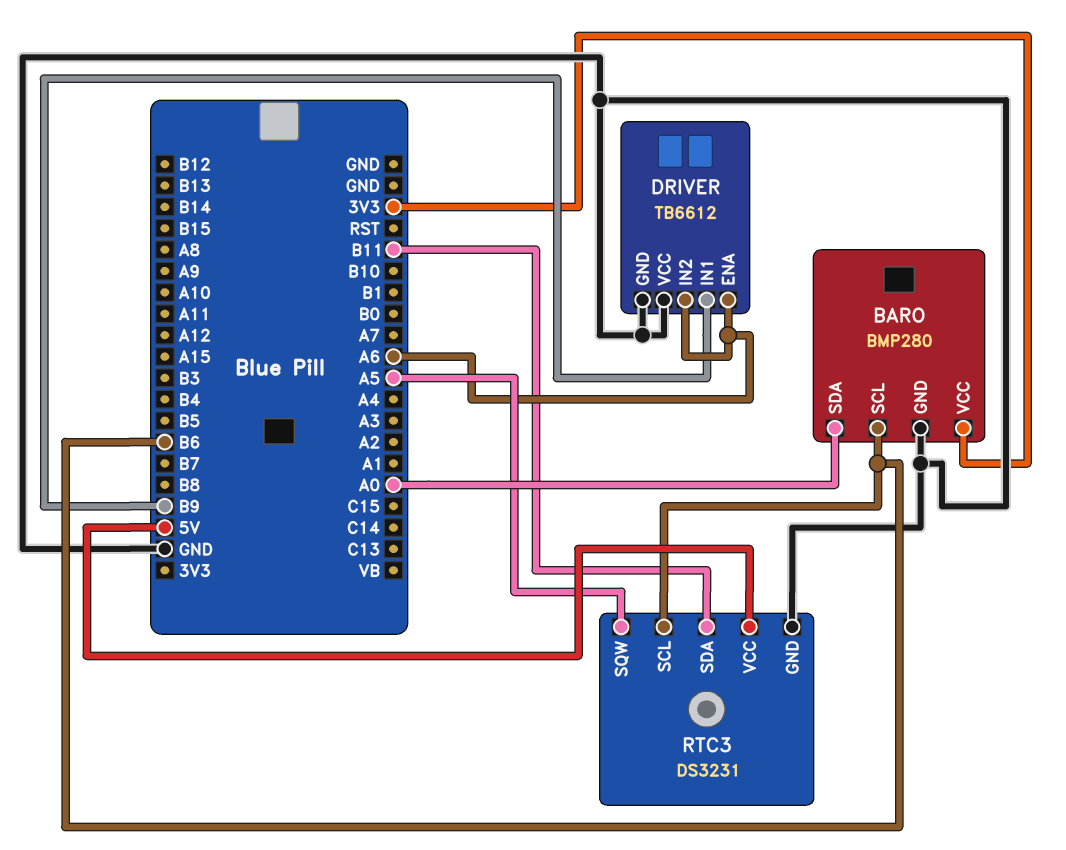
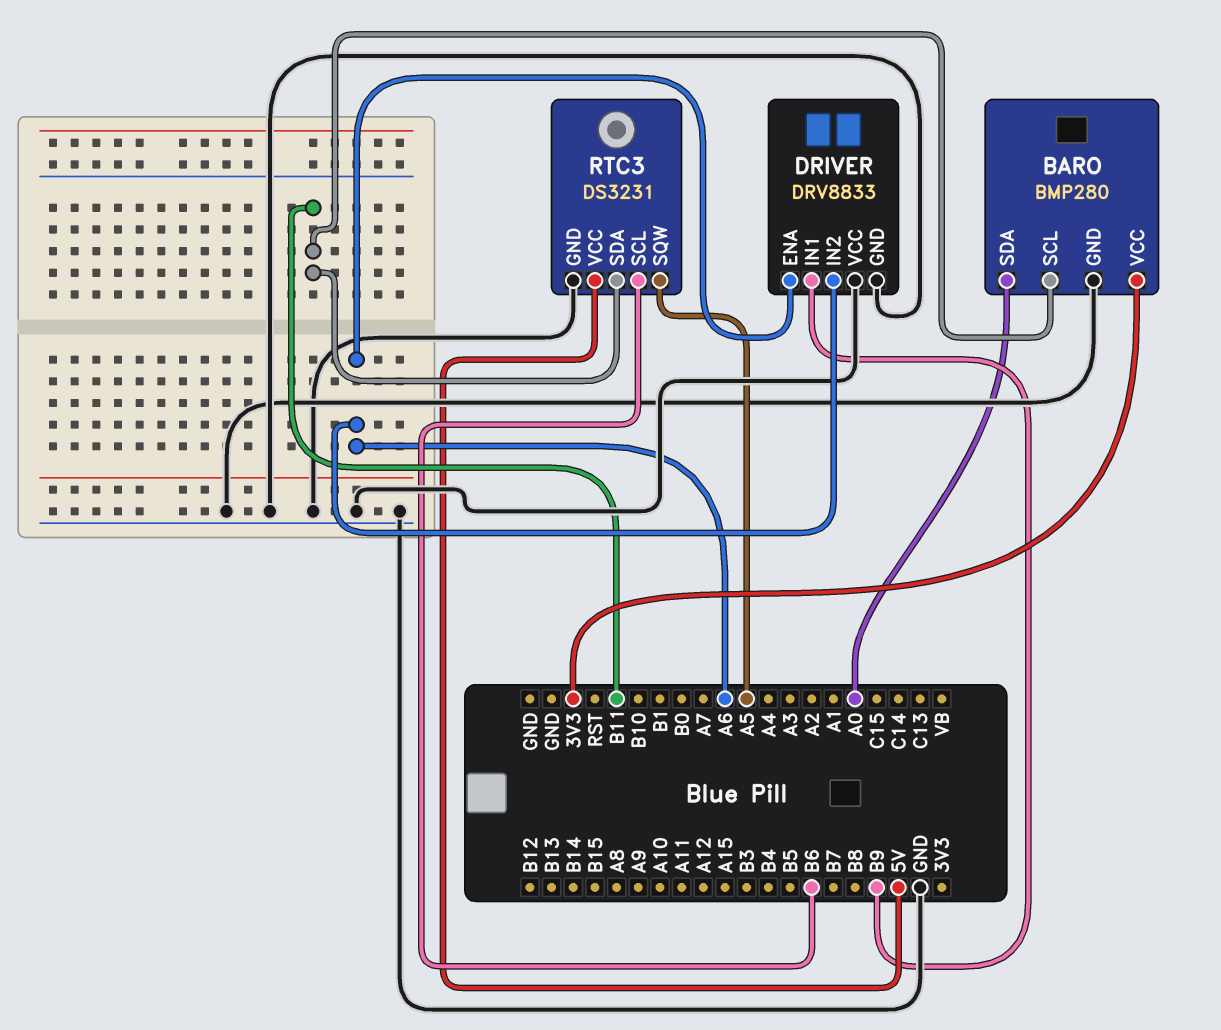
BARO pin SCL: B6 -> B11
DRIVER: TB6612 -> DRV8833

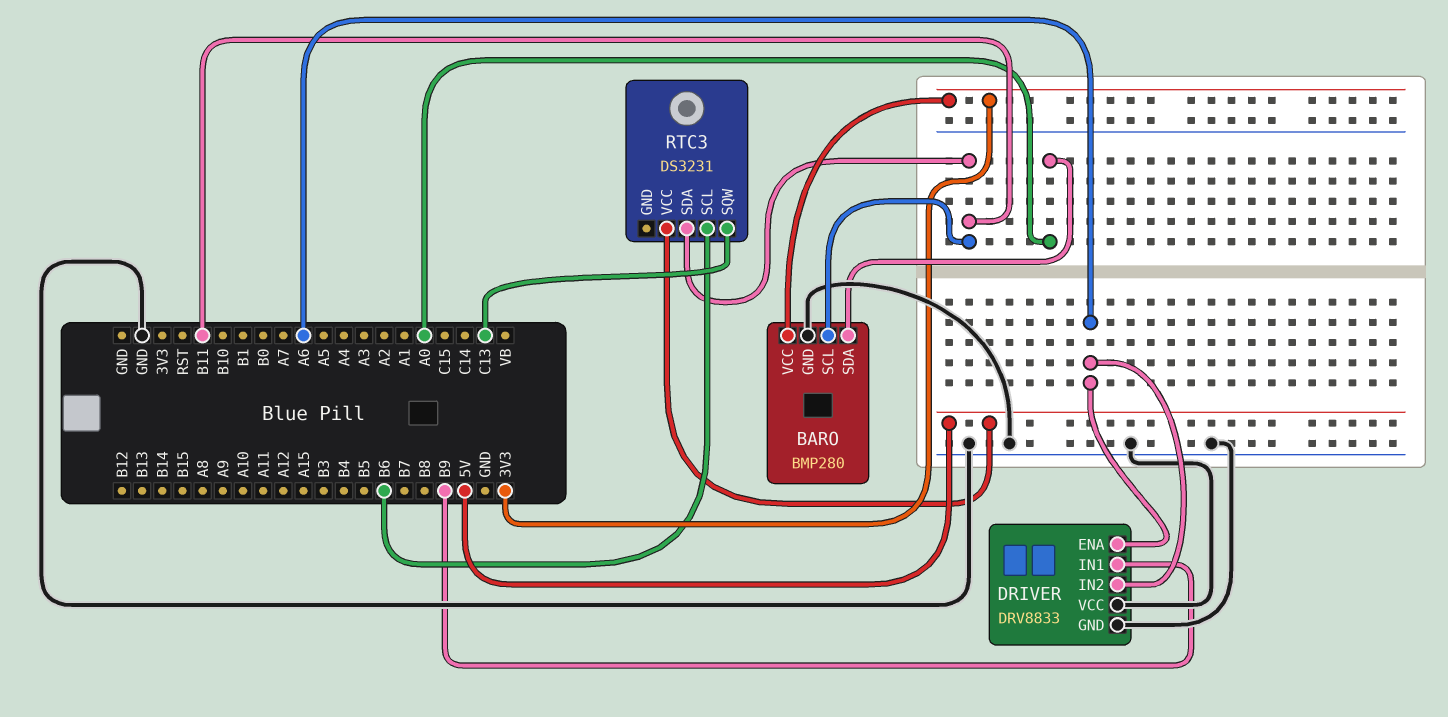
RTC3 pin GND: GND -> none
RTC3 pin SQW: A5 -> C13

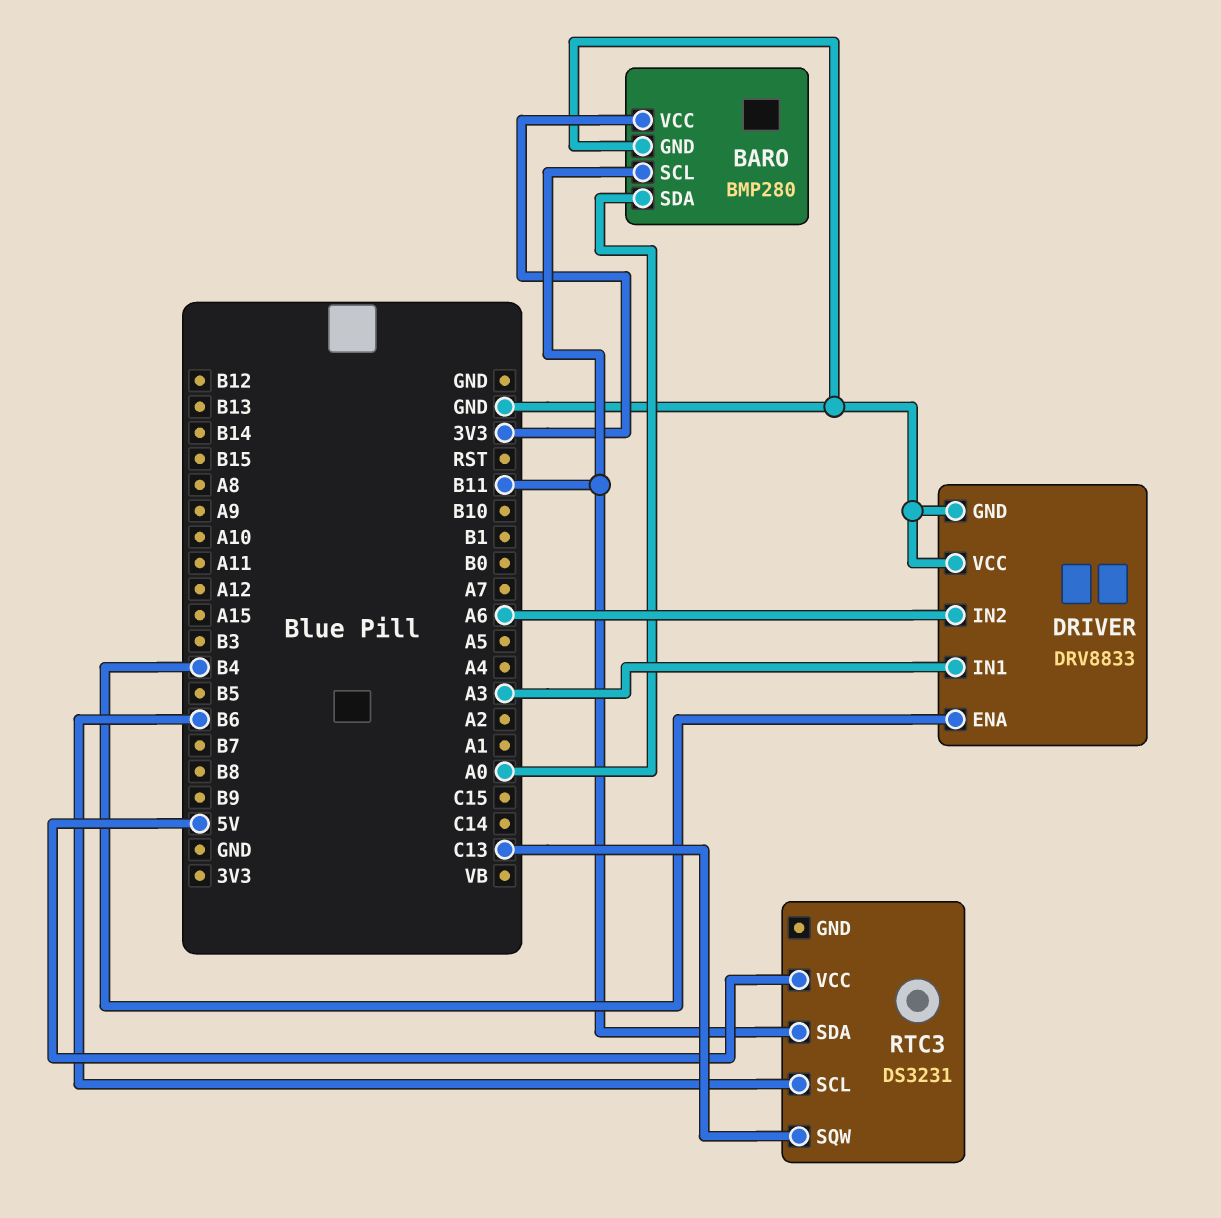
DRIVER pin ENA: A6 -> B4
DRIVER pin IN1: B9 -> A3

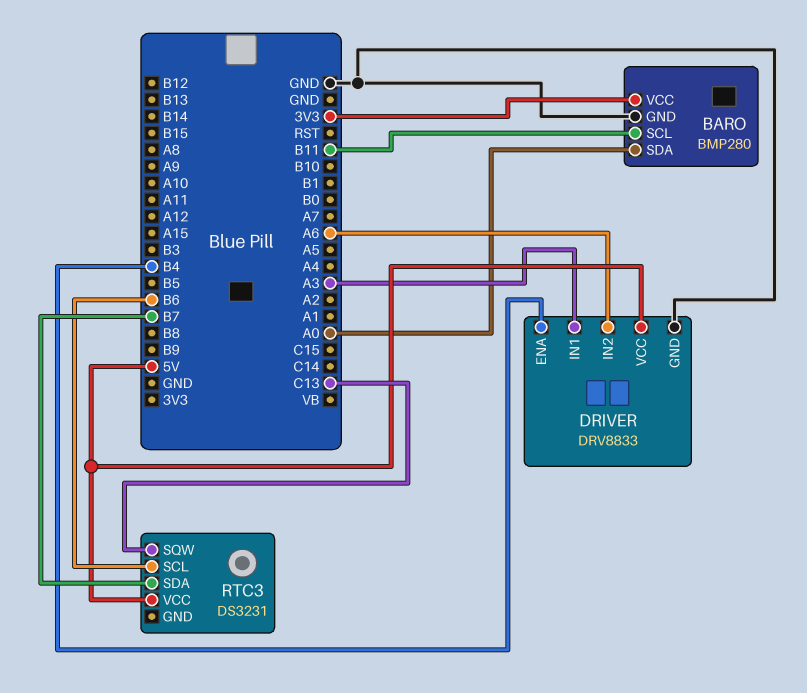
DRIVER pin VCC: GND -> 5V
RTC3 pin SDA: B11 -> B7

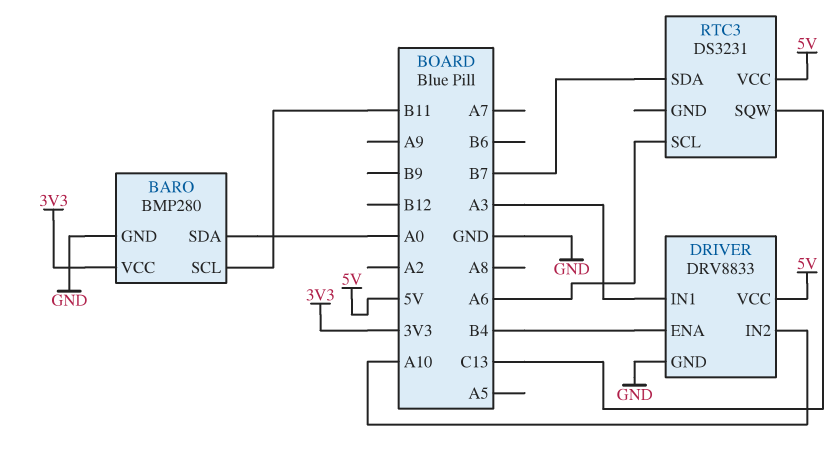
DRIVER pin IN2: A6 -> A10
RTC3 pin SCL: B6 -> A6

